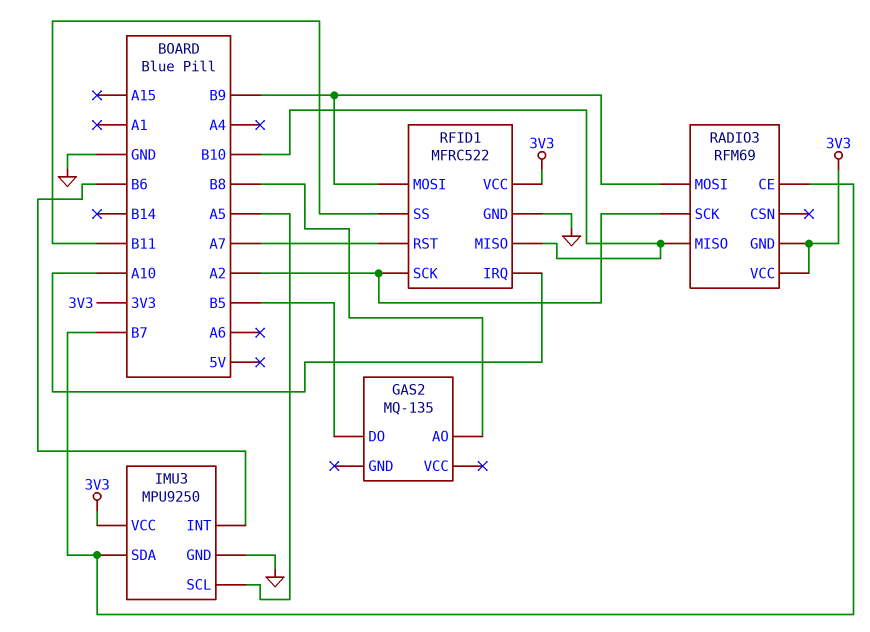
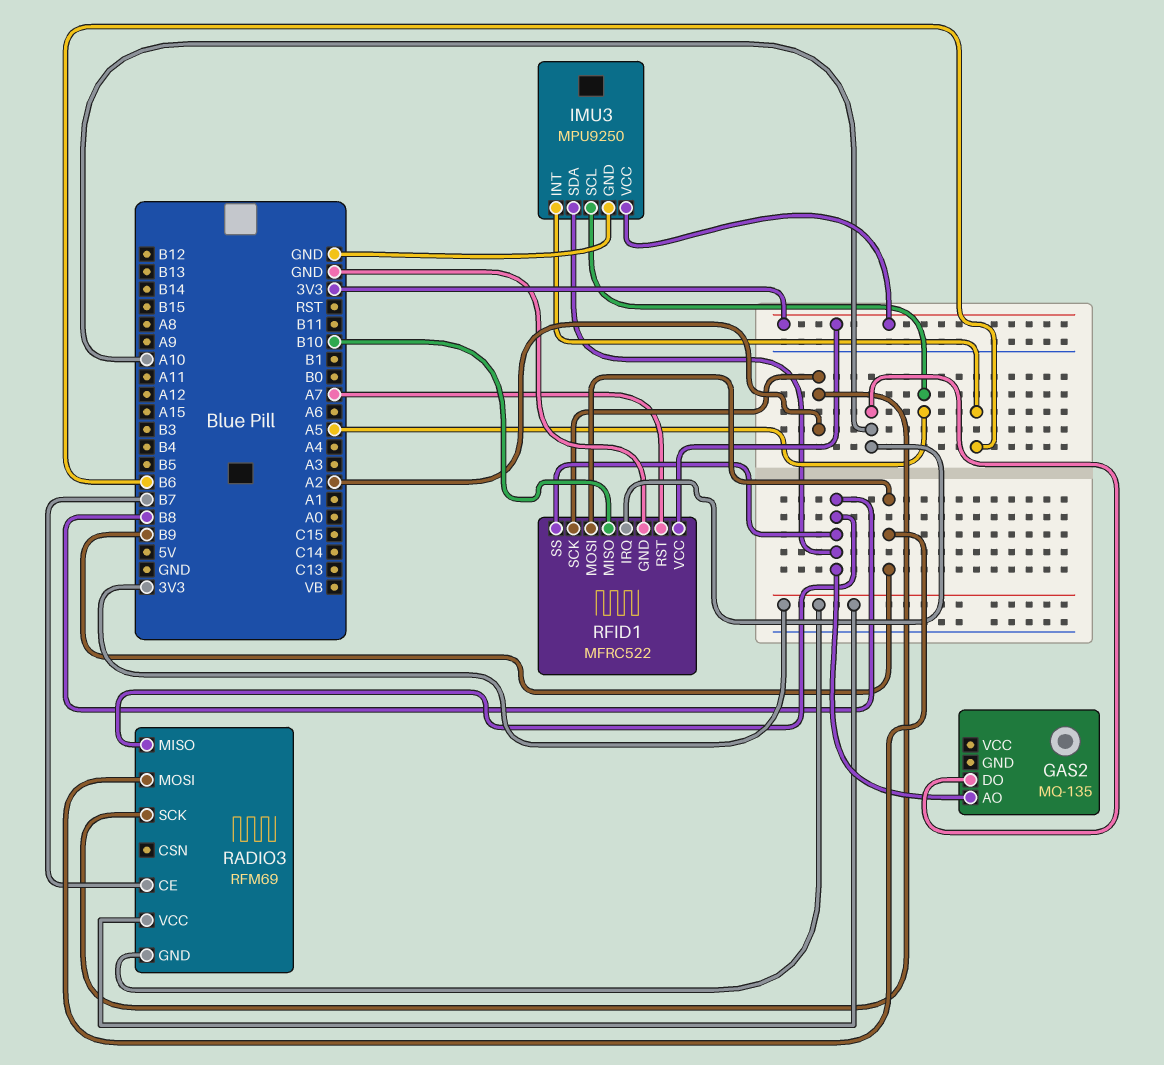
GAS2 pin DO: B5 -> A10
IMU3 pin SDA: B7 -> B8
RADIO3 pin MISO: B10 -> B8
RFID1 pin SS: B11 -> B8

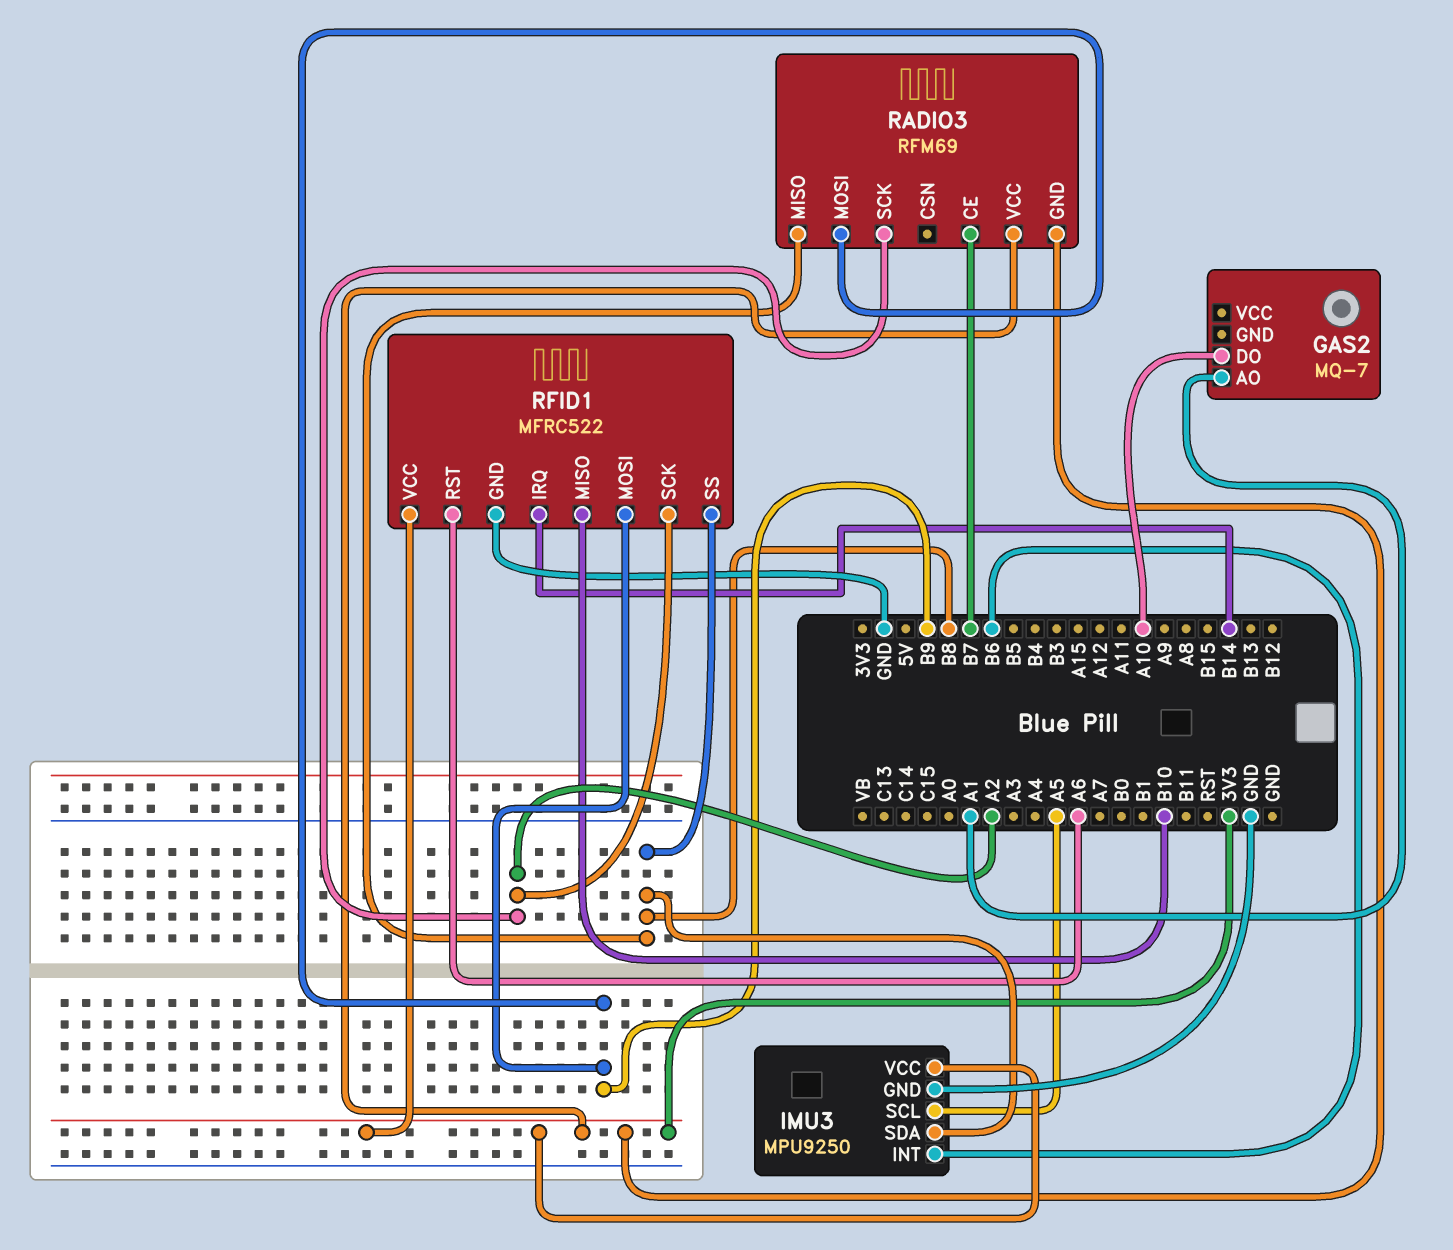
GAS2: MQ-135 -> MQ-7
GAS2 pin AO: B8 -> A1
RFID1 pin IRQ: A10 -> B14
RFID1 pin RST: A7 -> A6

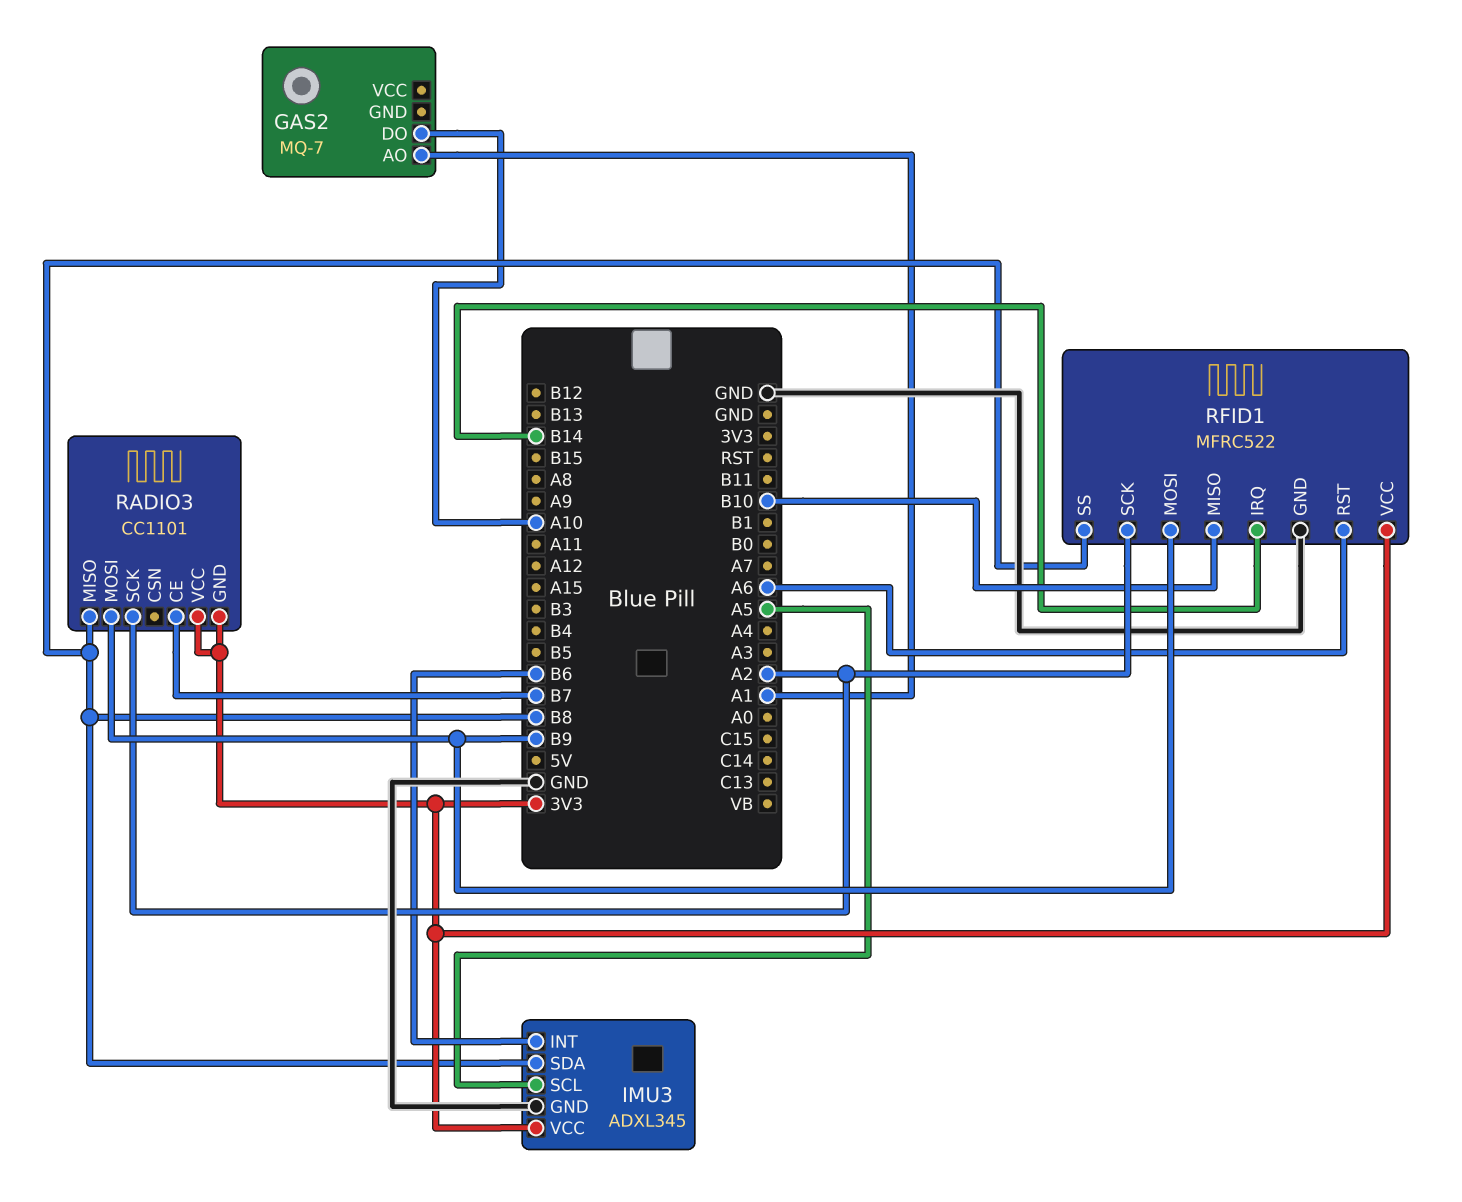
IMU3: MPU9250 -> ADXL345
RADIO3: RFM69 -> CC1101

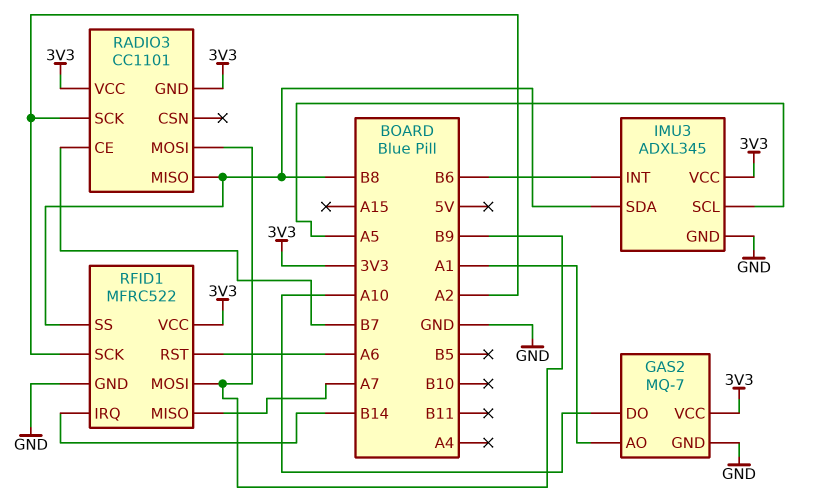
GAS2 pin GND: none -> GND
GAS2 pin VCC: none -> 3V3
RFID1 pin MISO: B10 -> A7

